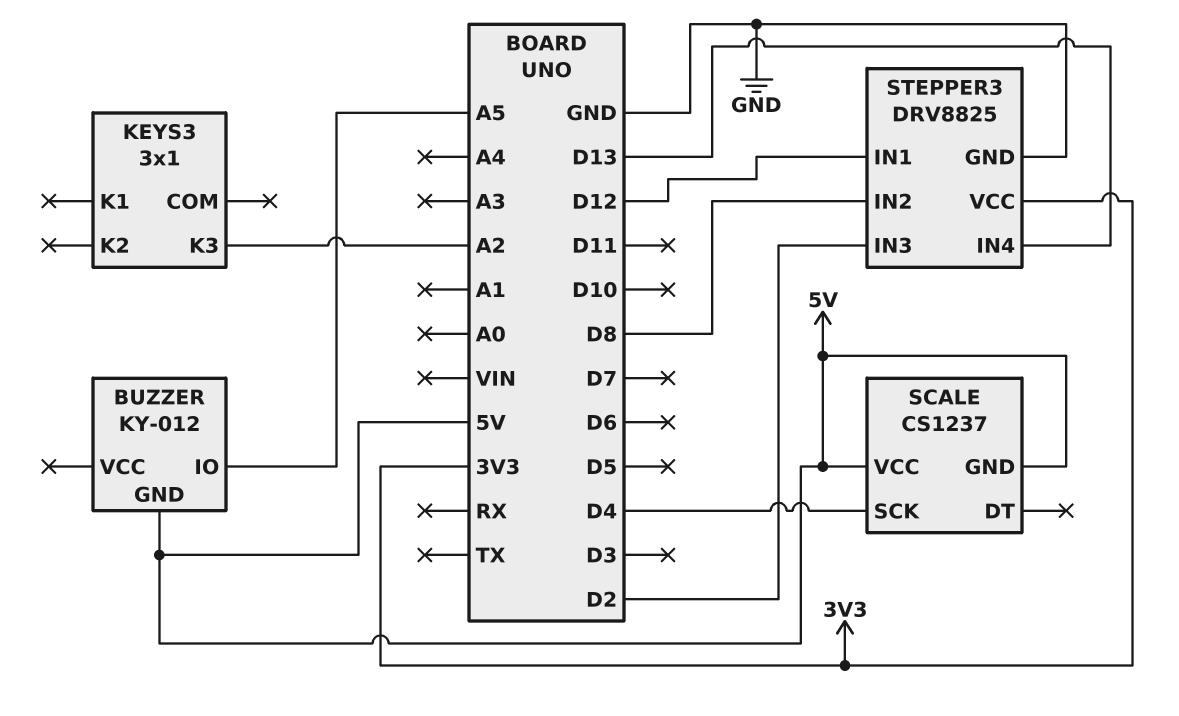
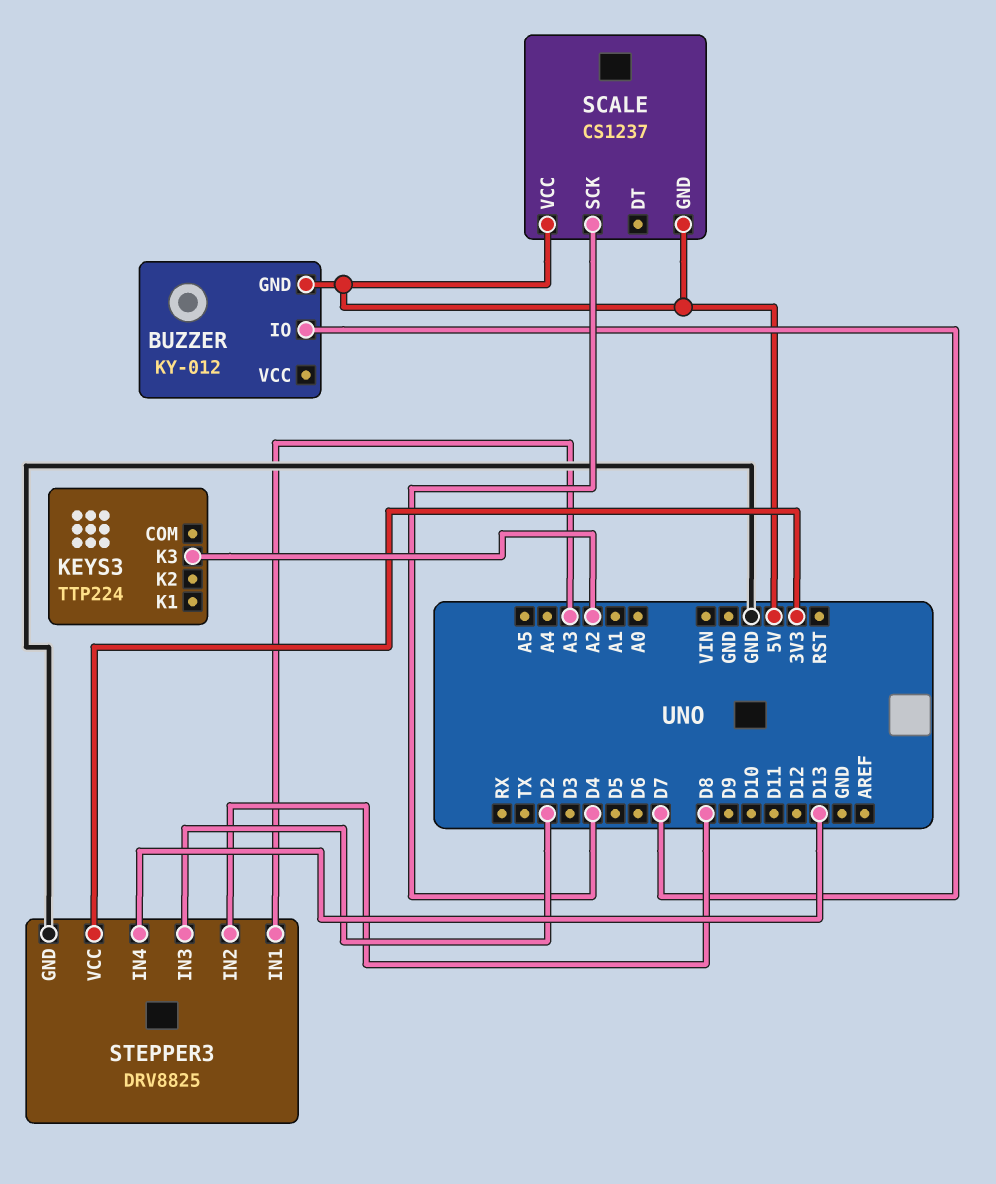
BUZZER pin IO: A5 -> D7
KEYS3: 3x1 -> TTP224
STEPPER3 pin IN1: D12 -> A3

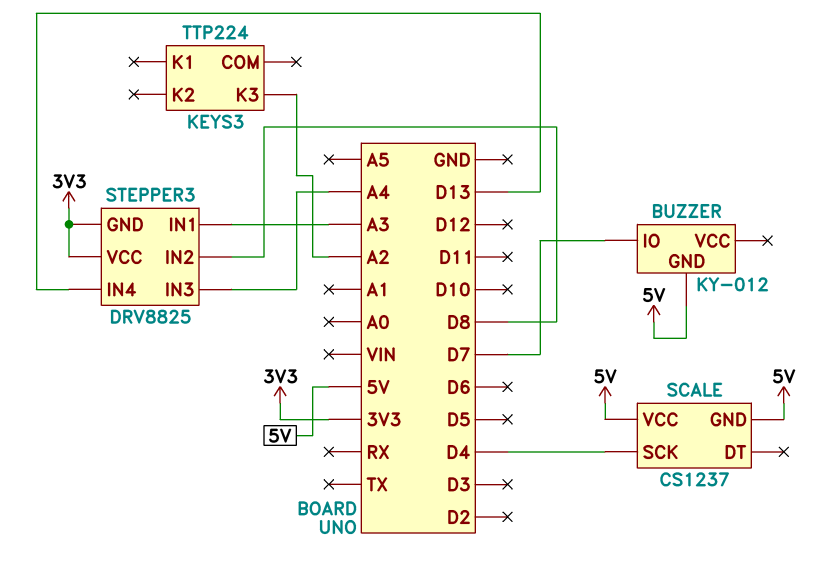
STEPPER3 pin GND: GND -> 3V3
STEPPER3 pin IN3: D2 -> A4

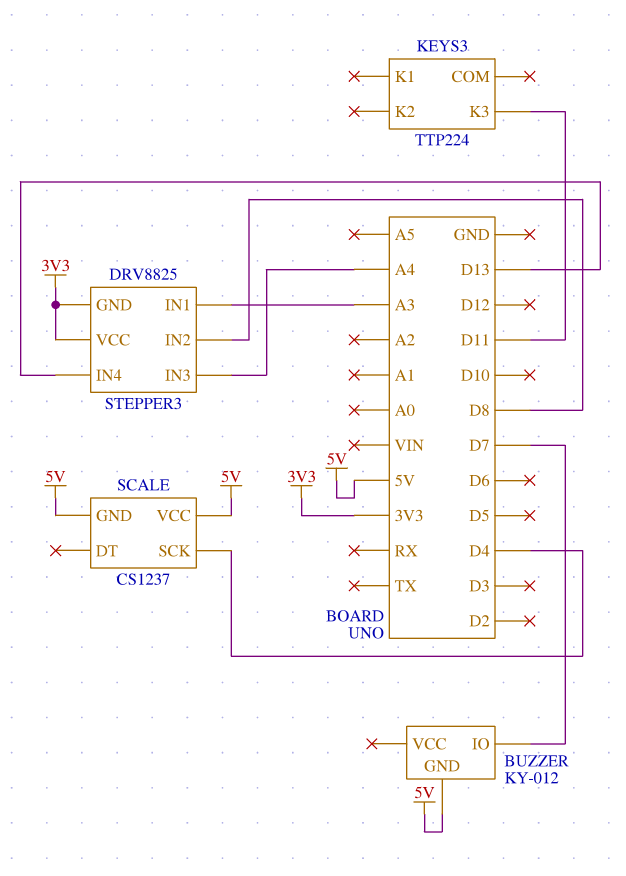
KEYS3 pin K3: A2 -> D11

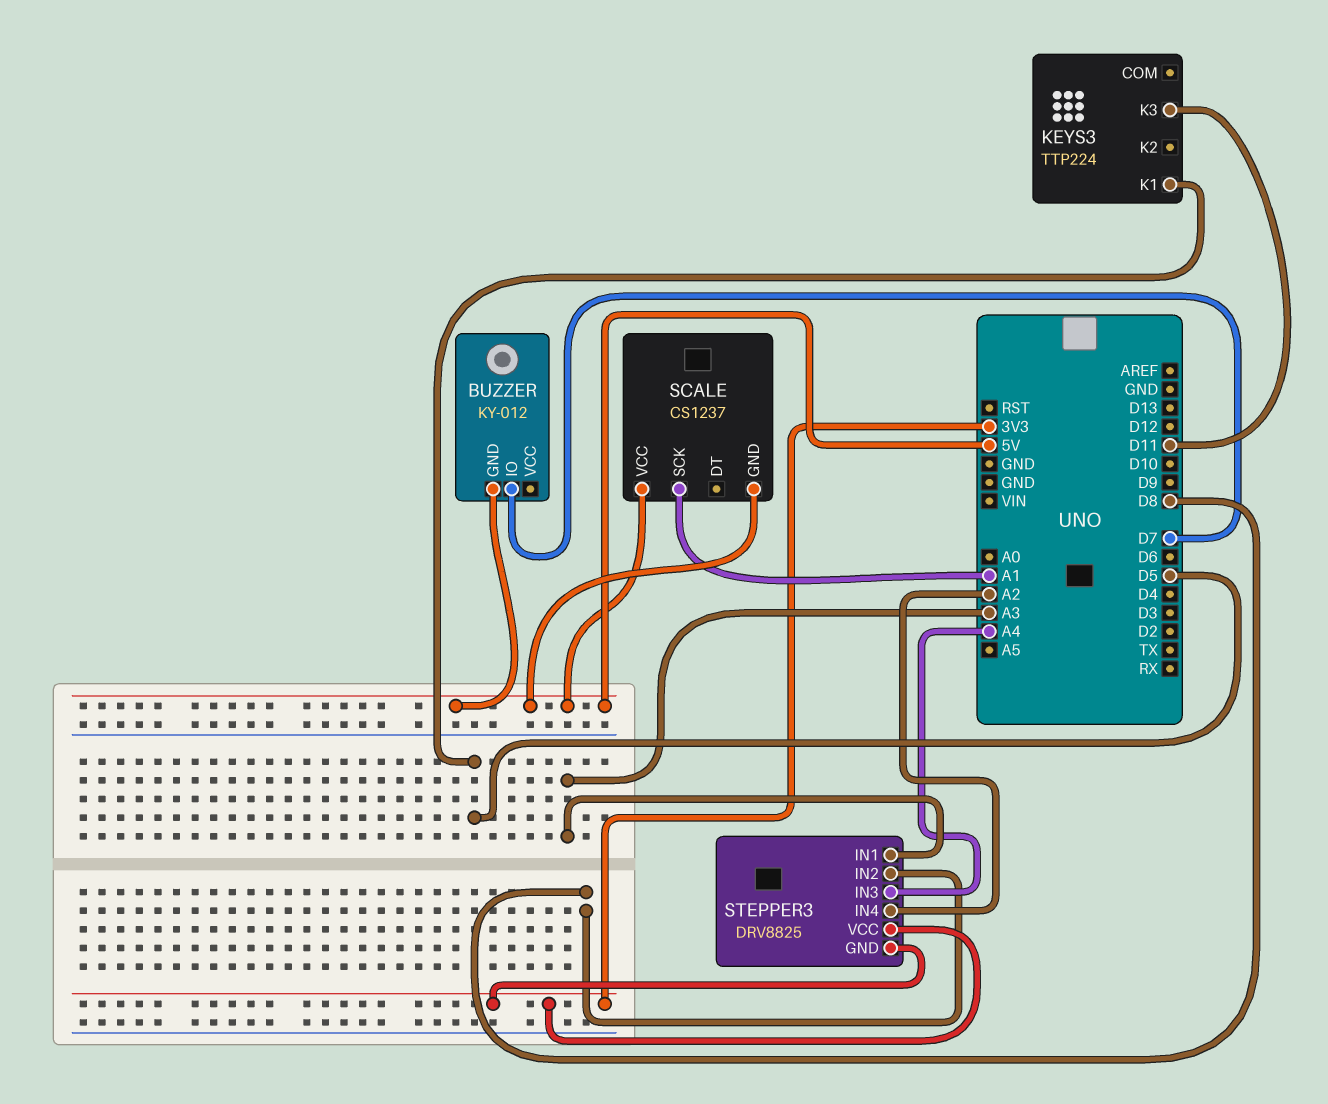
KEYS3 pin K1: none -> D5
SCALE pin SCK: D4 -> A1
STEPPER3 pin IN4: D13 -> A2

